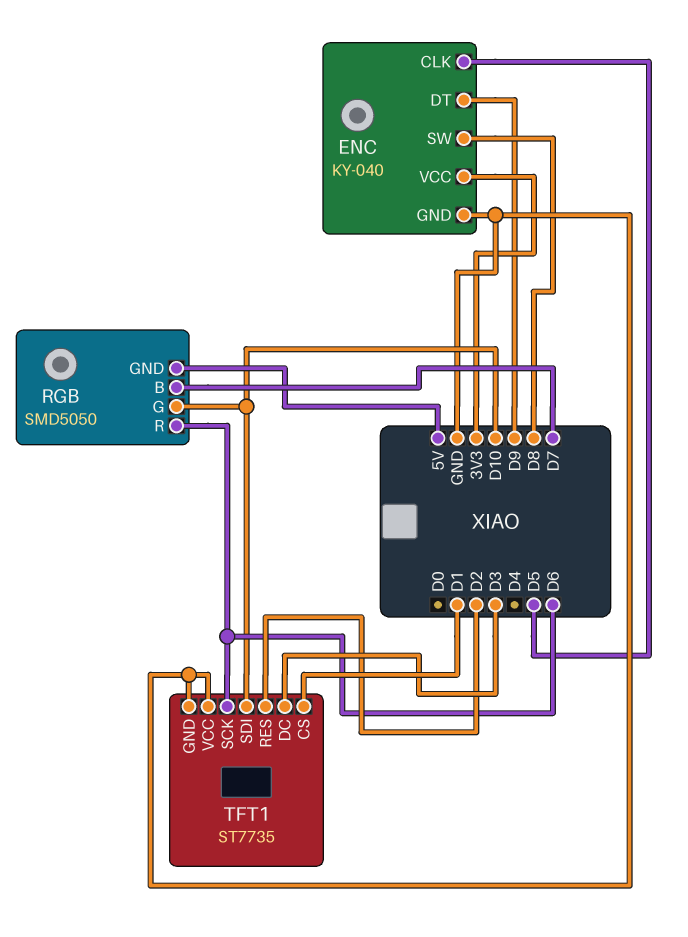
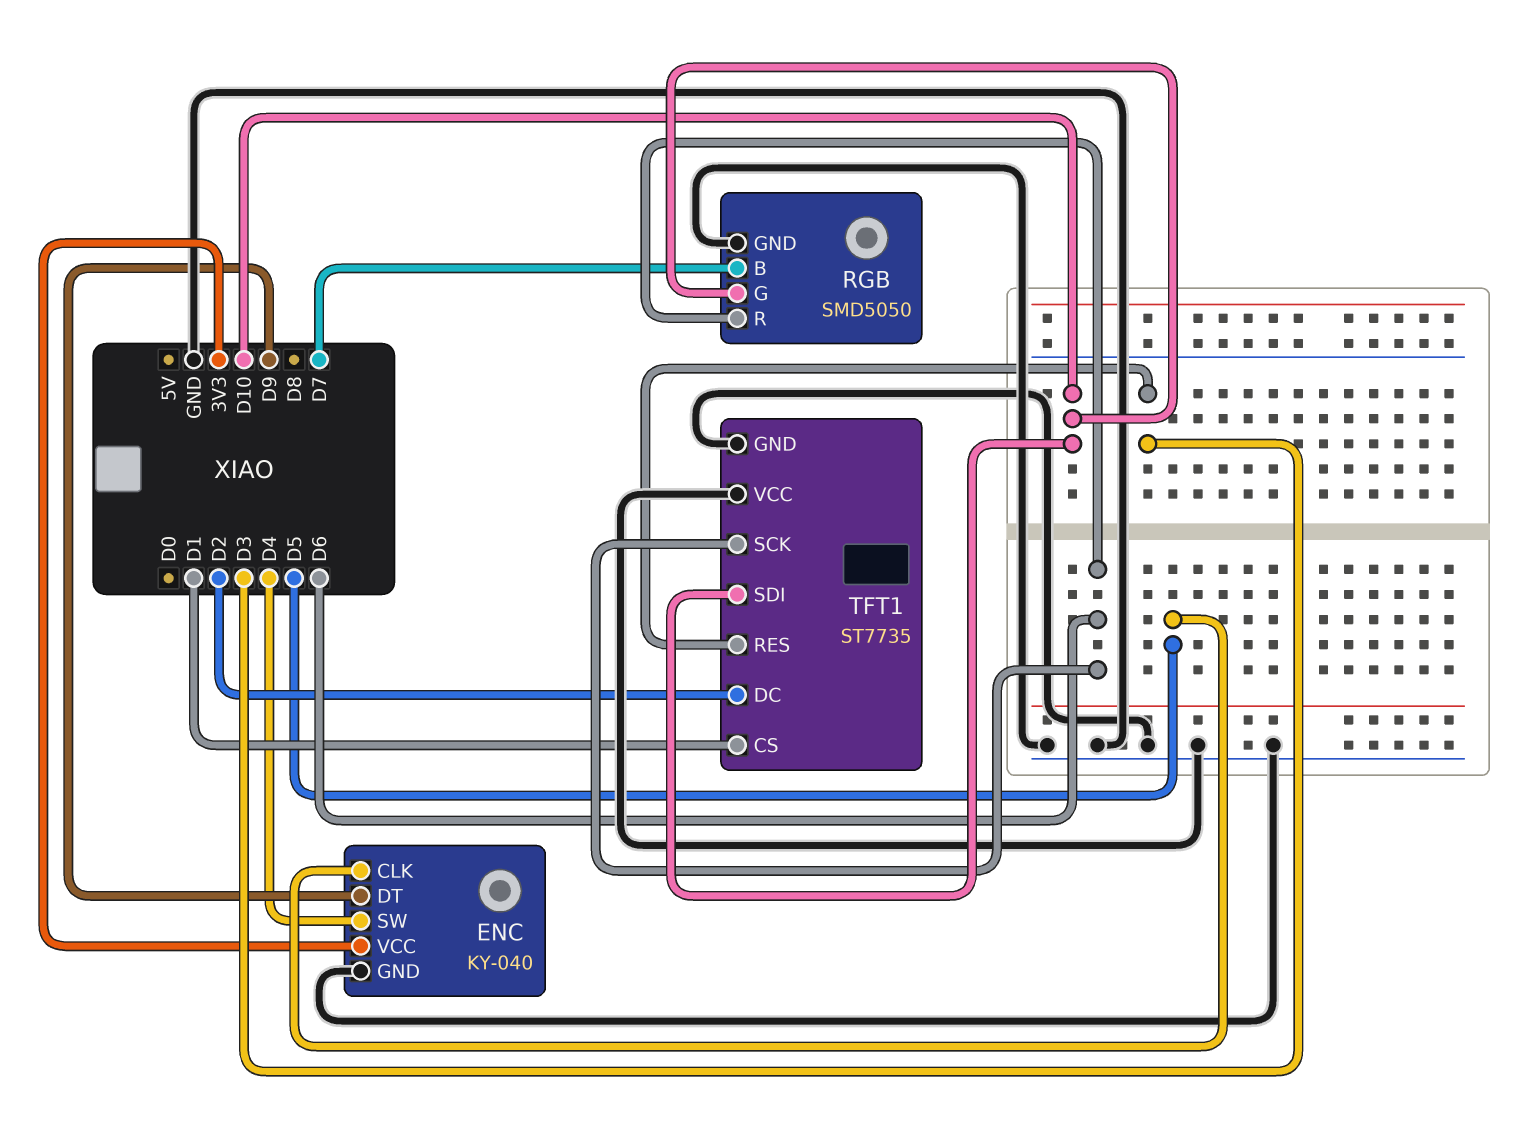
ENC pin SW: D8 -> D4
RGB pin GND: 5V -> GND
TFT1 pin DC: D3 -> D2
TFT1 pin RES: D2 -> D3

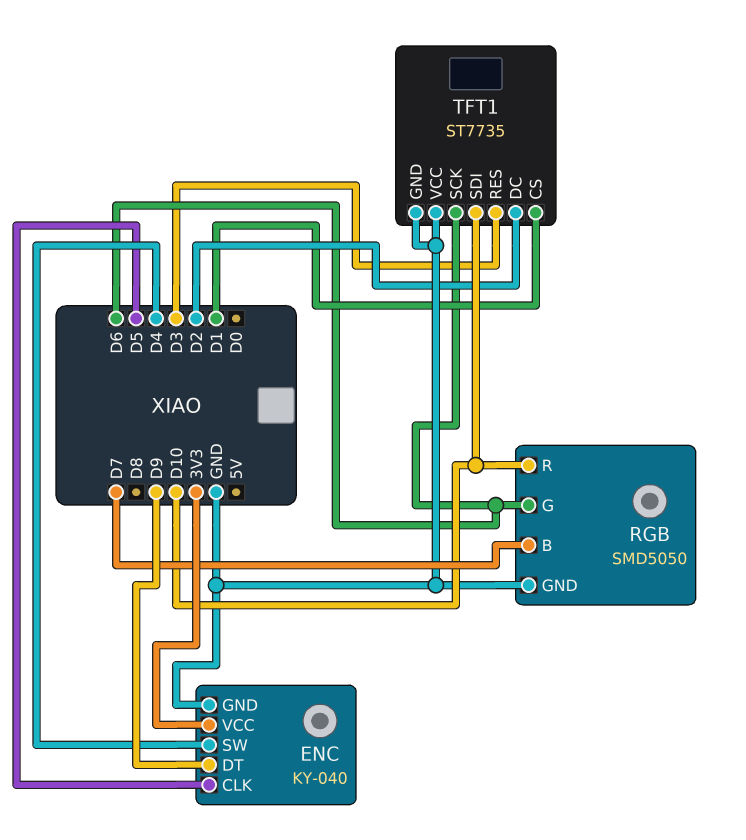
RGB pin G: D10 -> D6
RGB pin R: D6 -> D10

